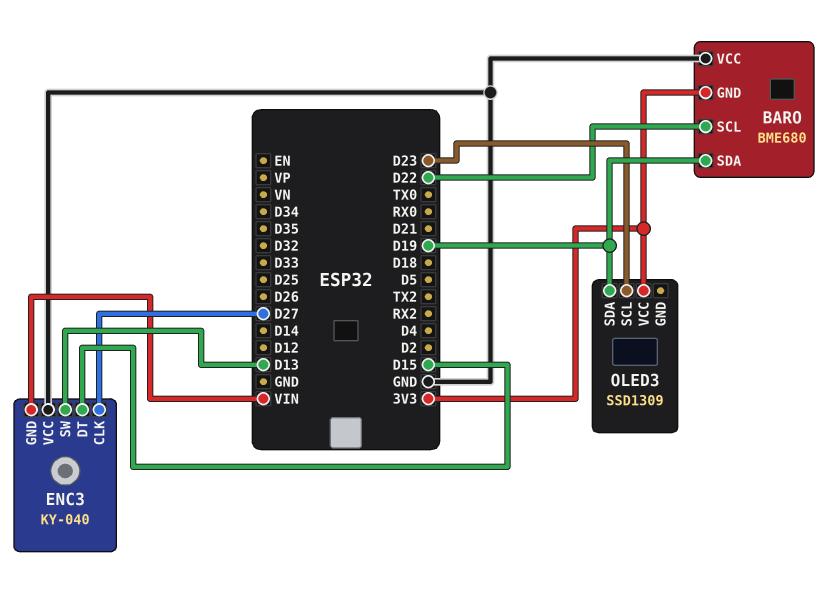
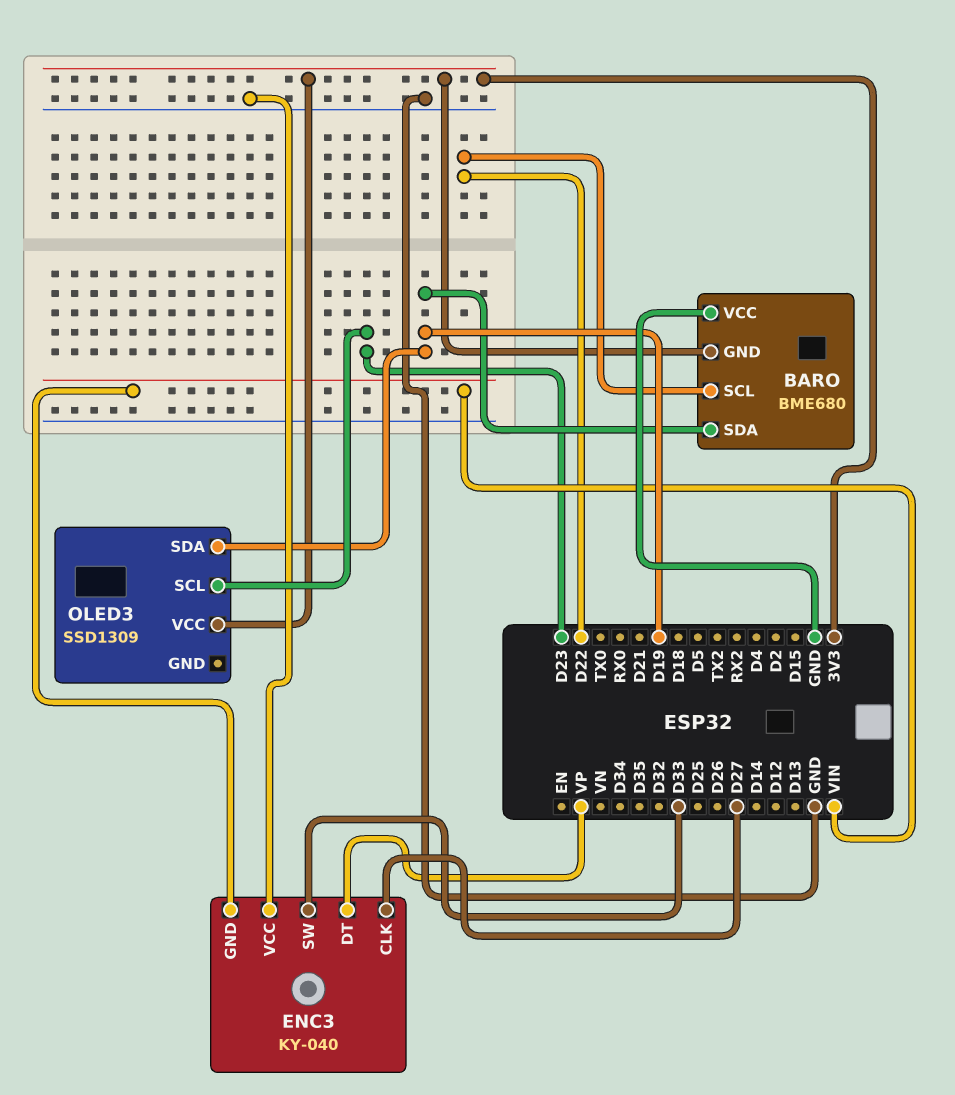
ENC3 pin DT: D15 -> VP
ENC3 pin SW: D13 -> D33

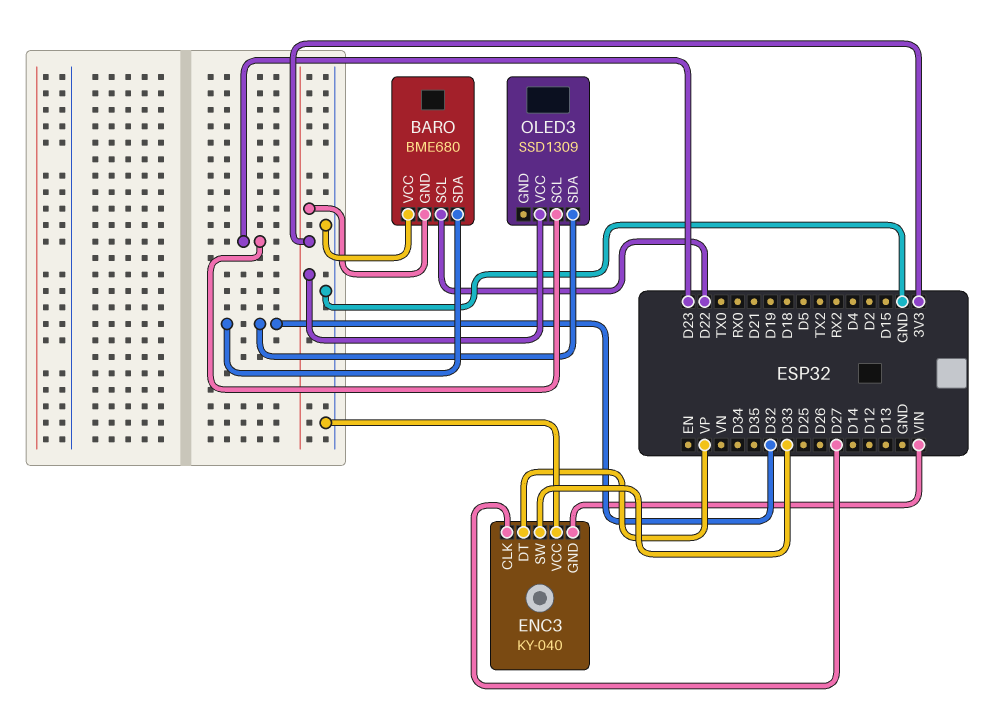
BARO pin SDA: D19 -> D32
OLED3 pin SDA: D19 -> D32

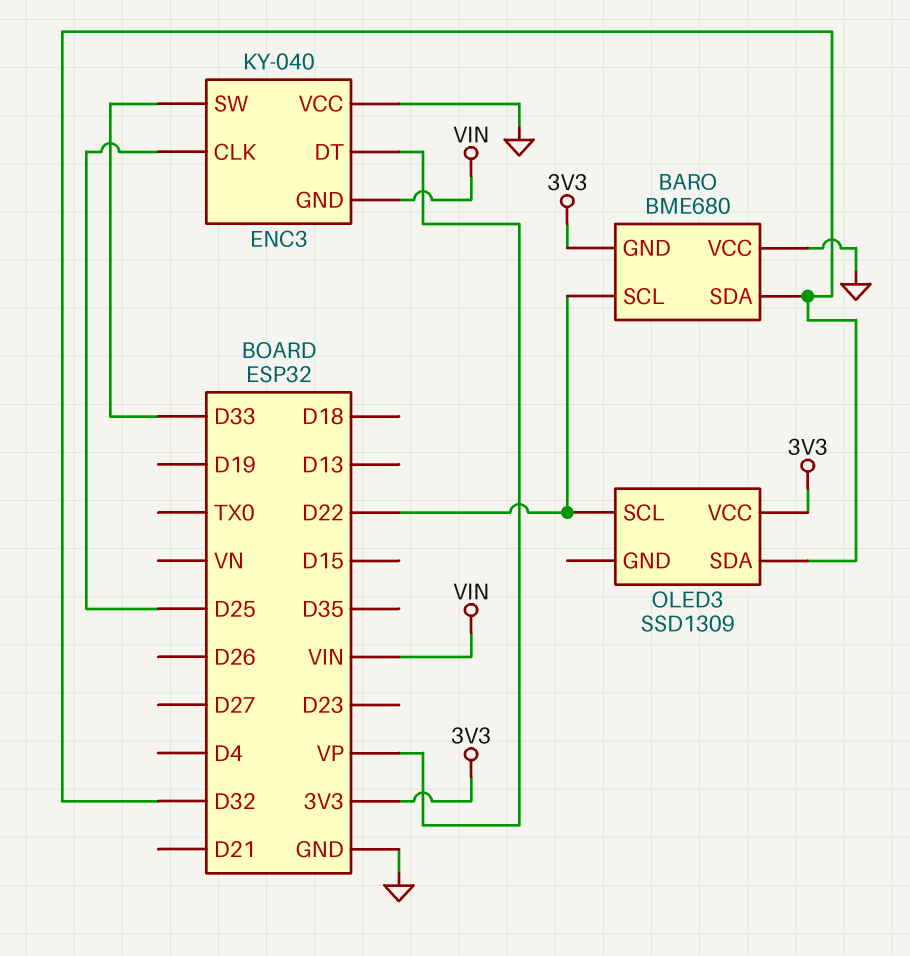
ENC3 pin CLK: D27 -> D25
OLED3 pin SCL: D23 -> D22

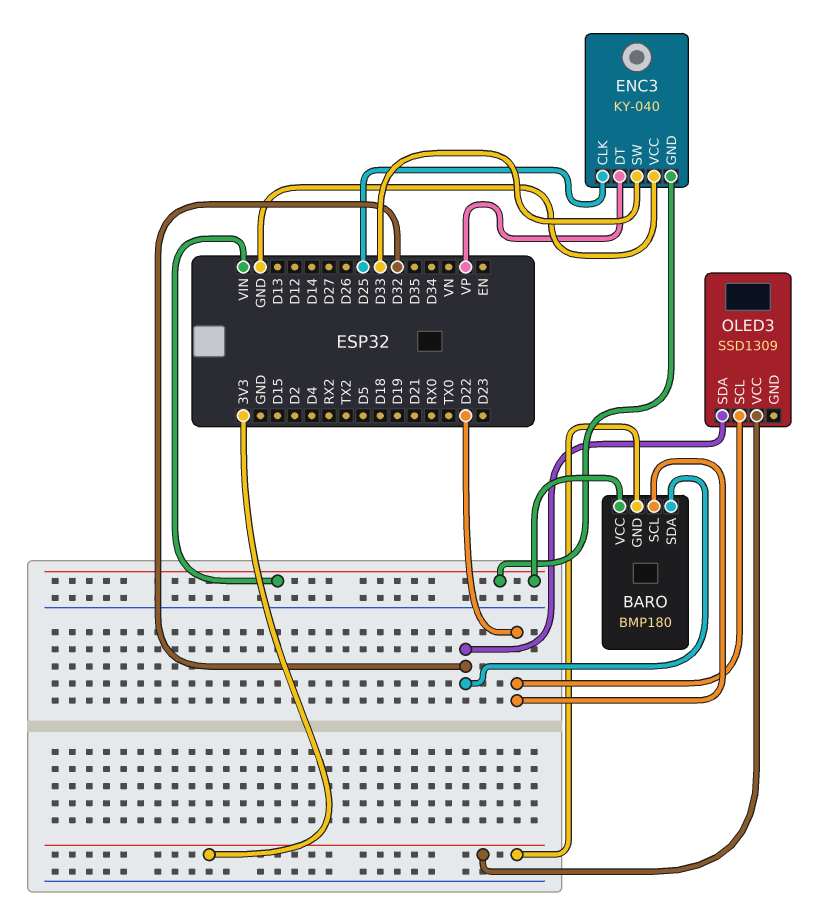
BARO: BME680 -> BMP180
BARO pin VCC: GND -> VIN

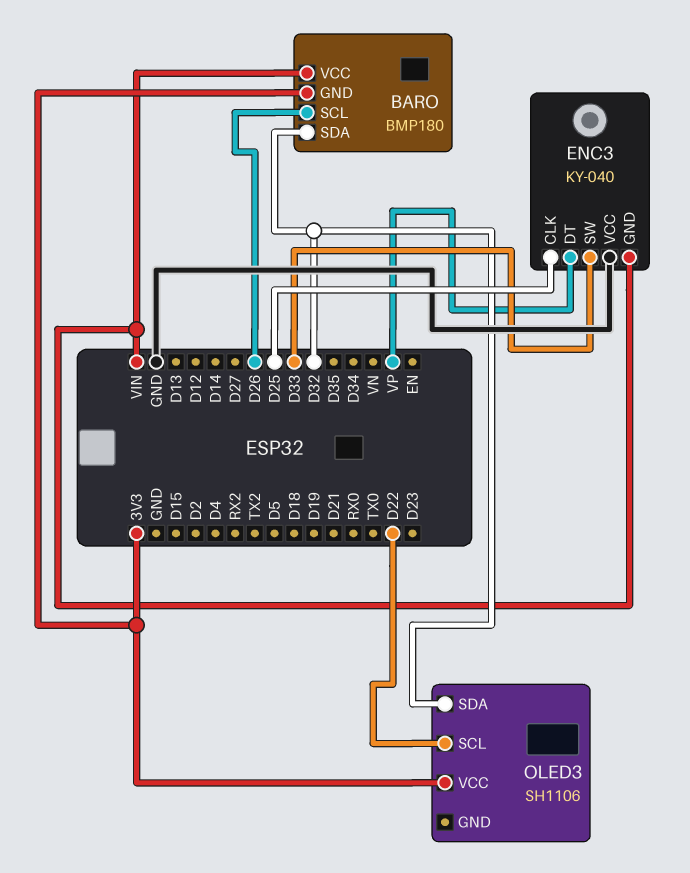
BARO pin SCL: D22 -> D26
OLED3: SSD1309 -> SH1106

